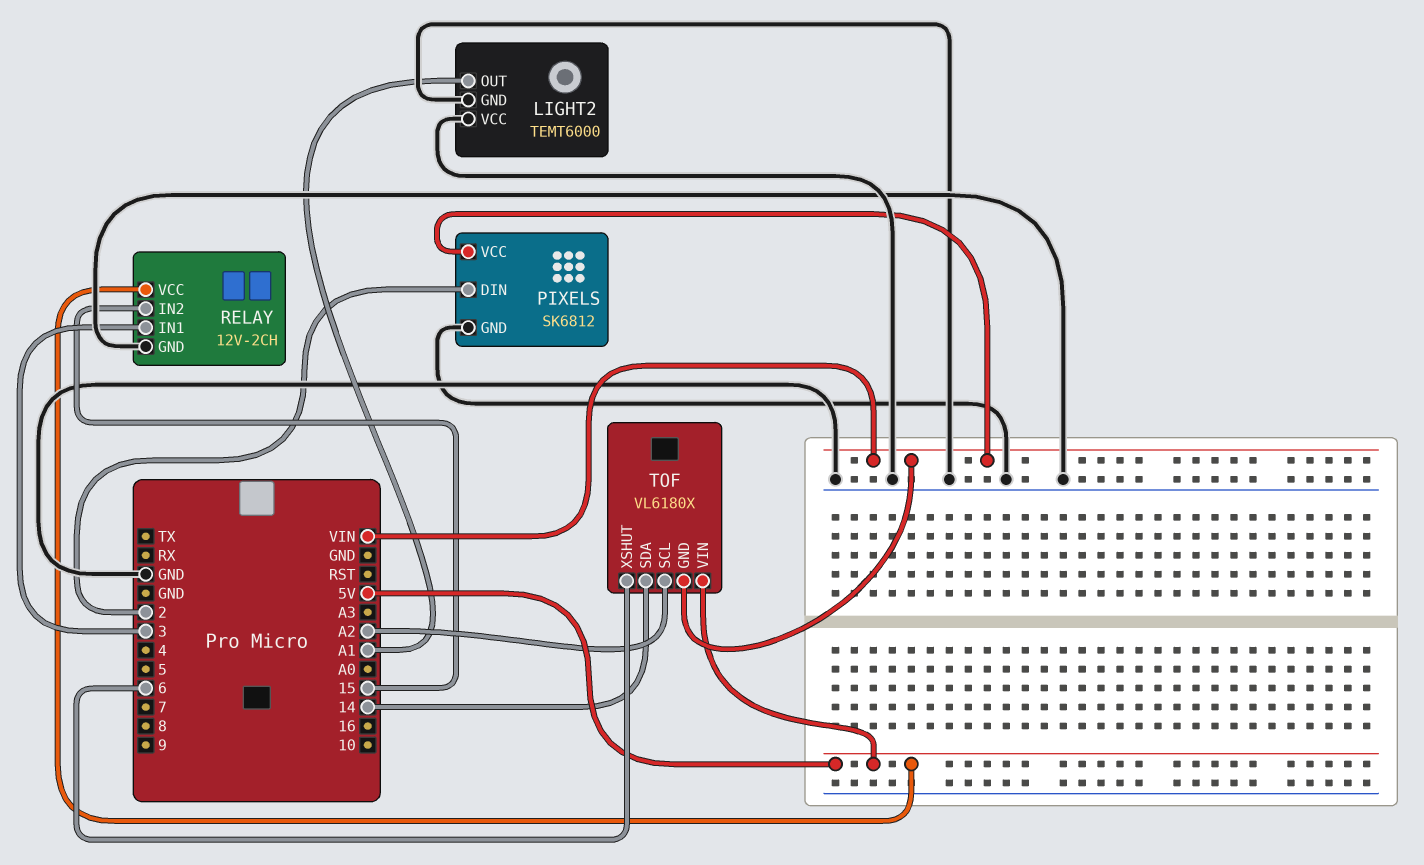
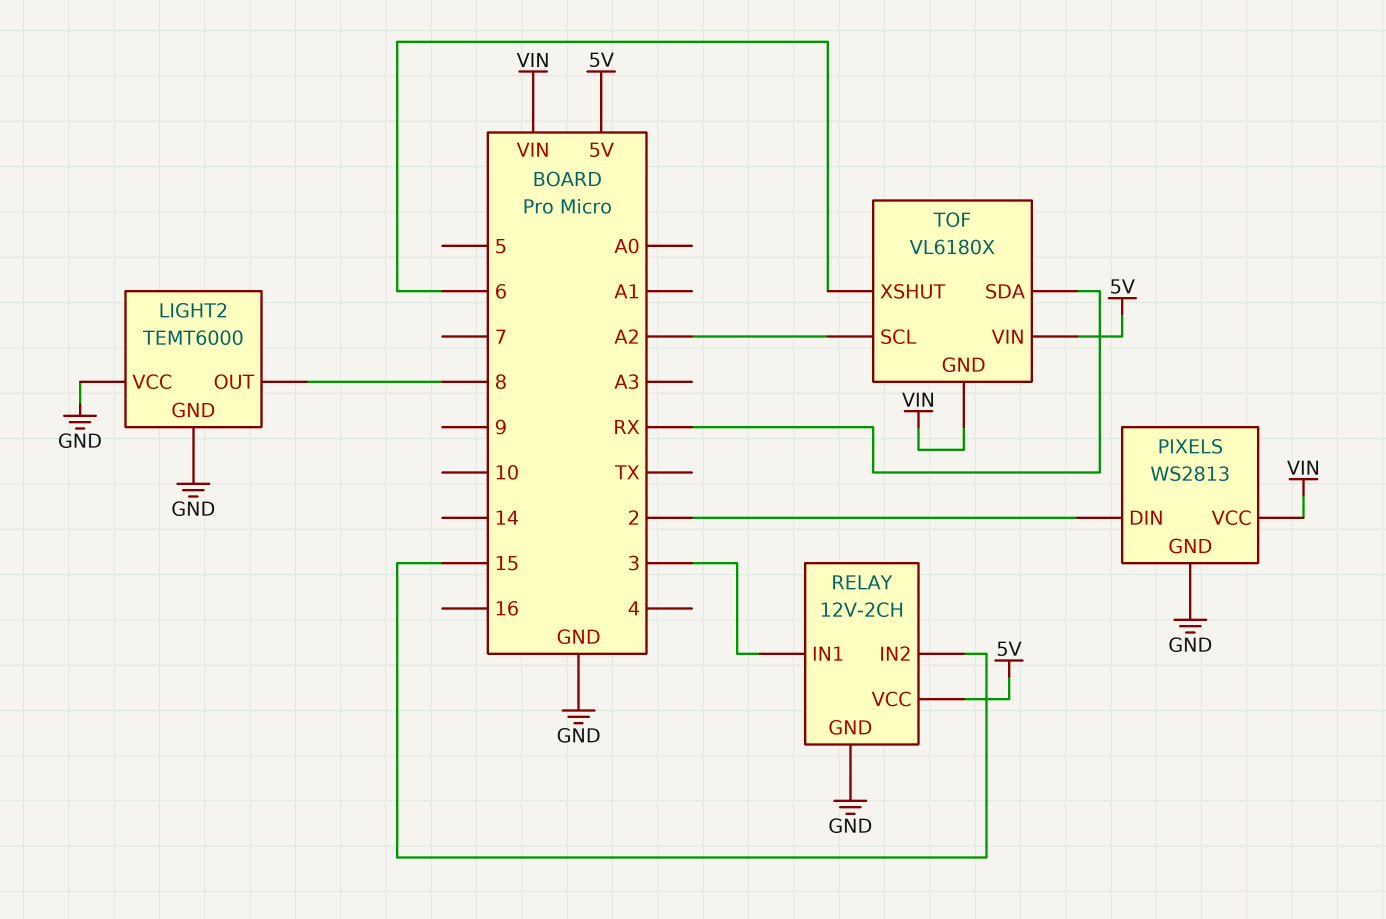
LIGHT2 pin OUT: A1 -> 8
PIXELS: SK6812 -> WS2813
TOF pin SDA: 14 -> RX

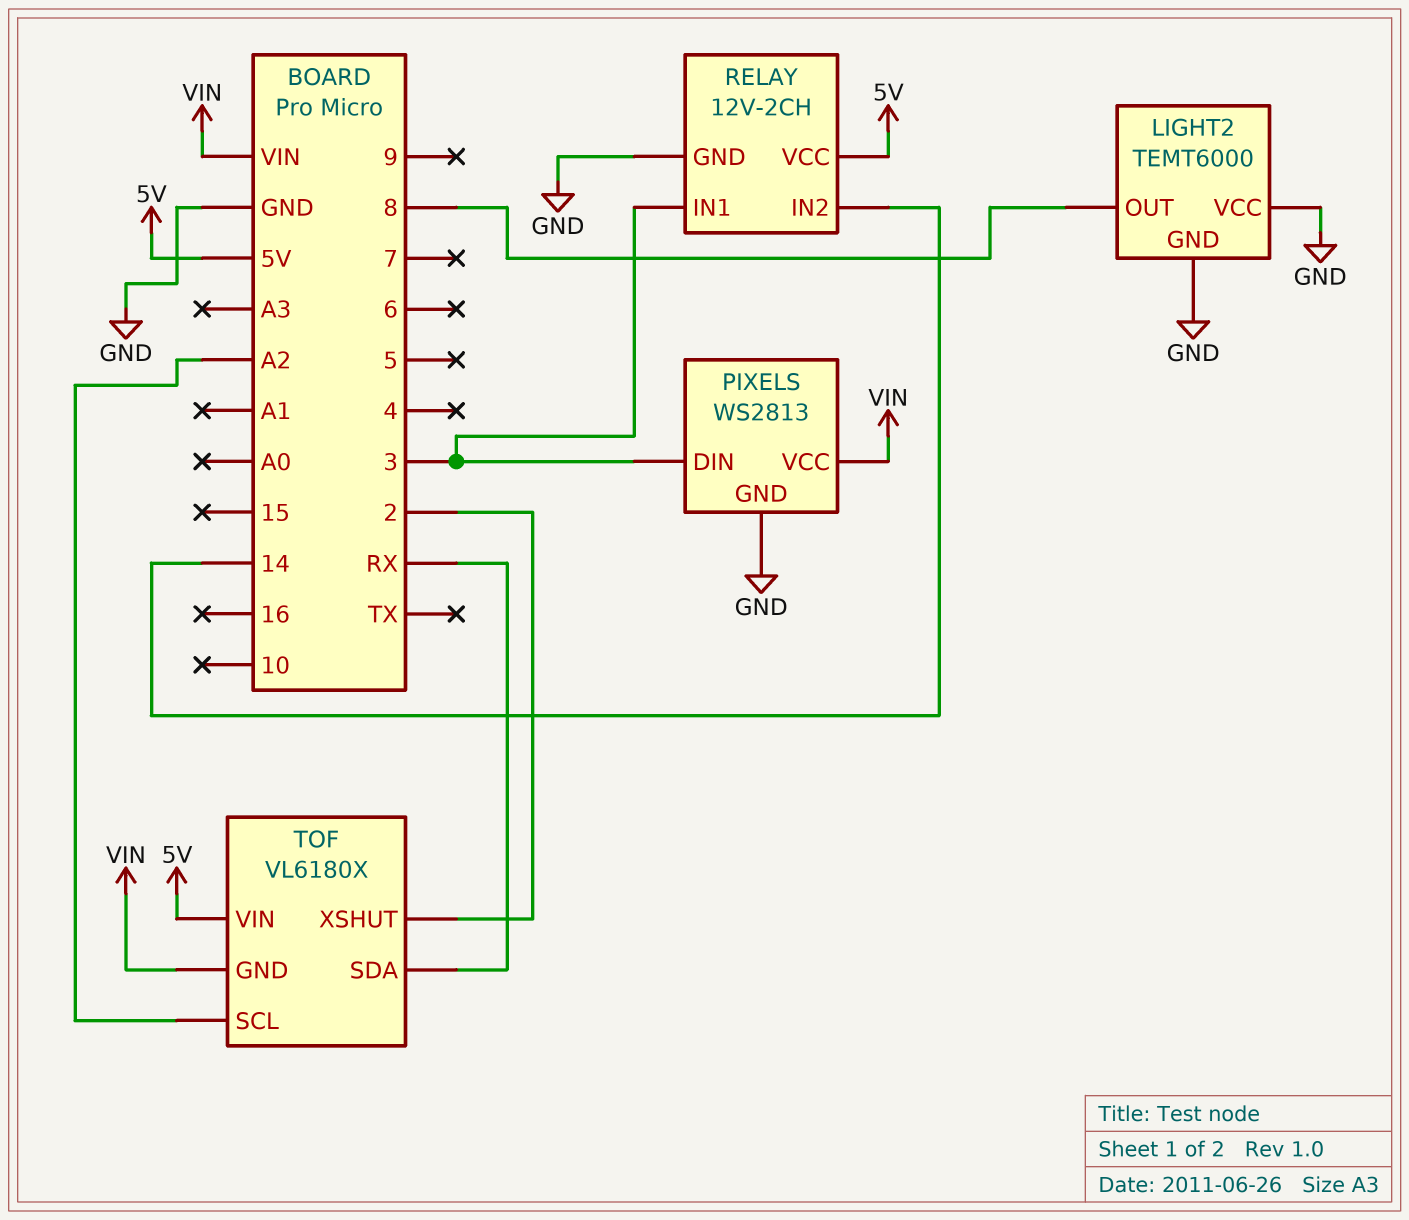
PIXELS pin DIN: 2 -> 3
RELAY pin IN2: 15 -> 14
TOF pin XSHUT: 6 -> 2

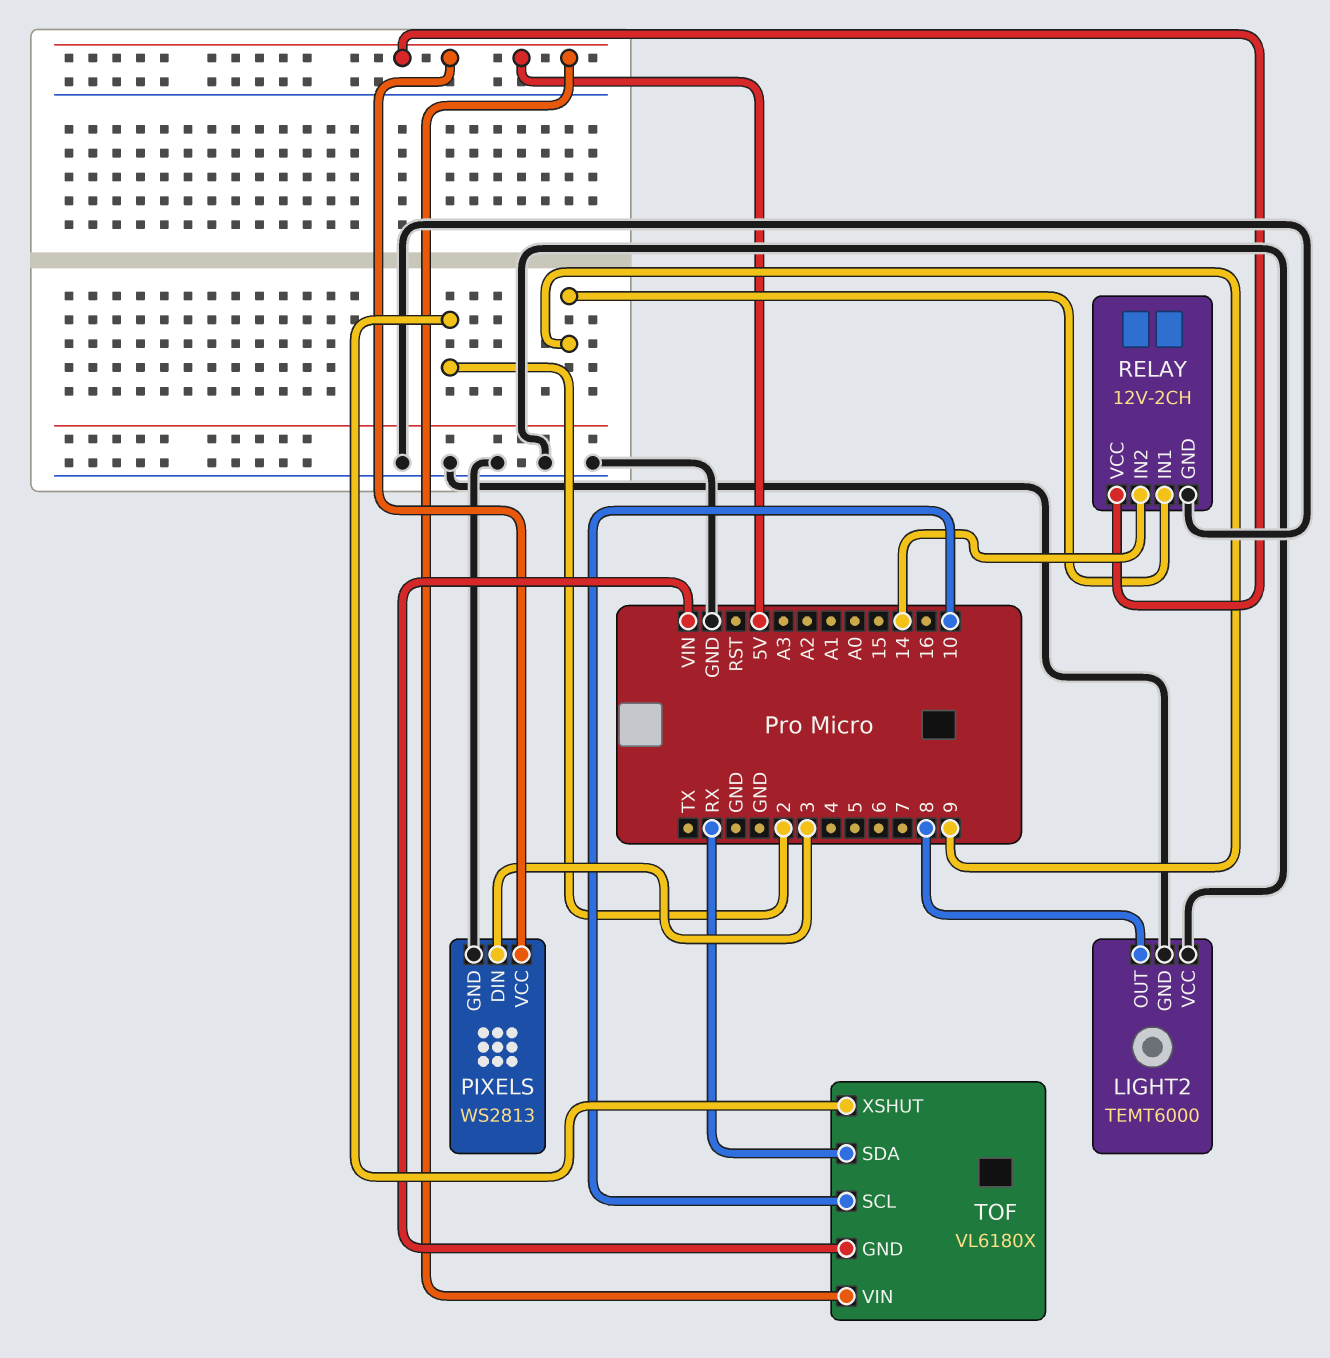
PIXELS pin VCC: VIN -> 5V
RELAY pin IN1: 3 -> 9
TOF pin SCL: A2 -> 10

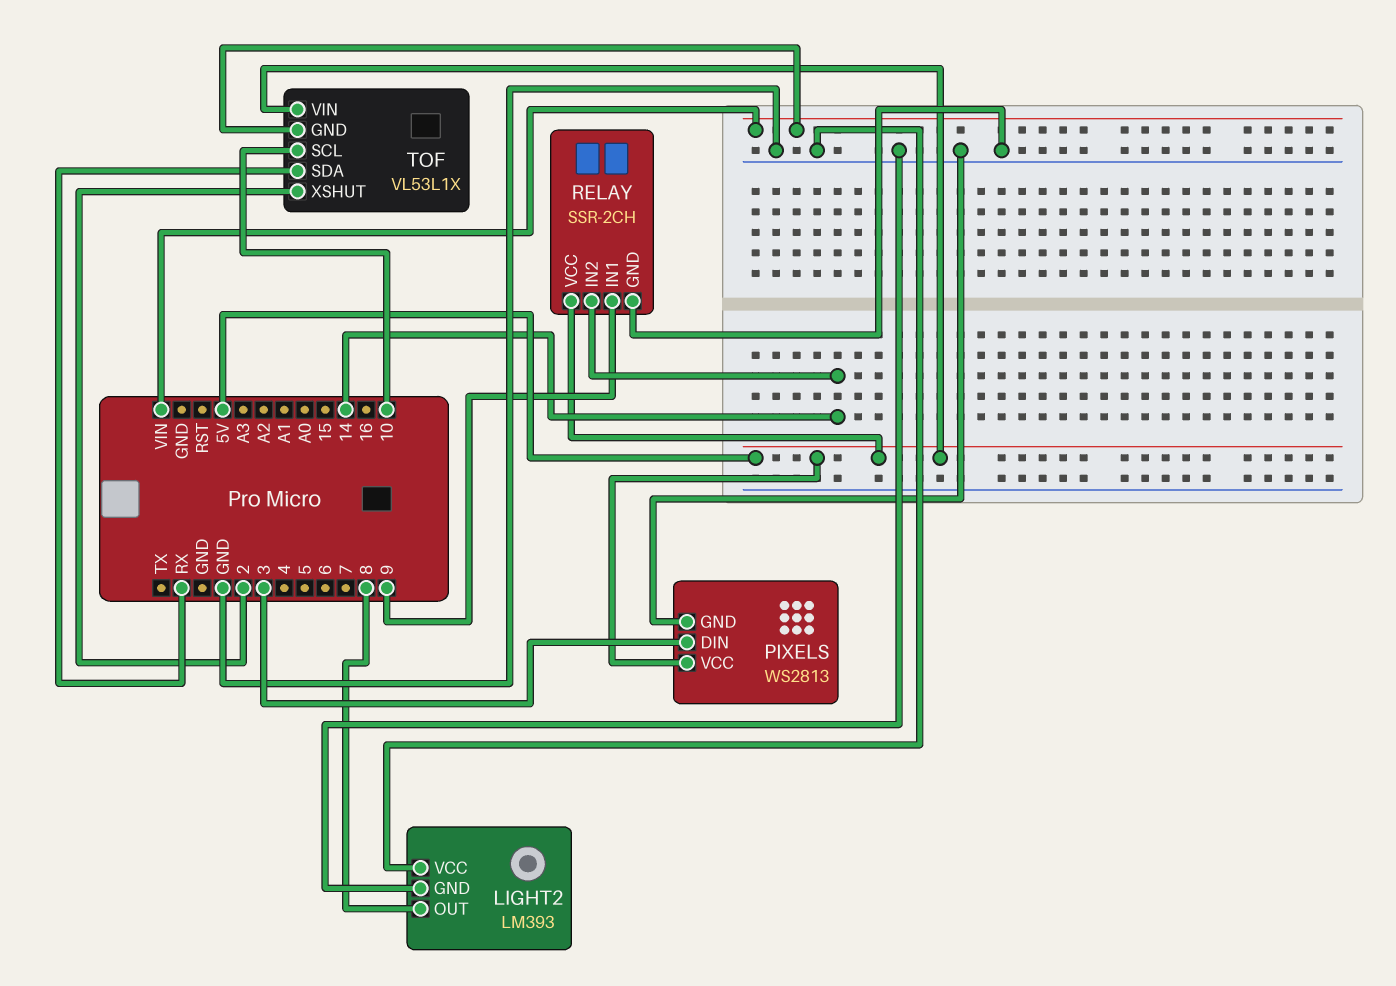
LIGHT2: TEMT6000 -> LM393
RELAY: 12V-2CH -> SSR-2CH
TOF: VL6180X -> VL53L1X

